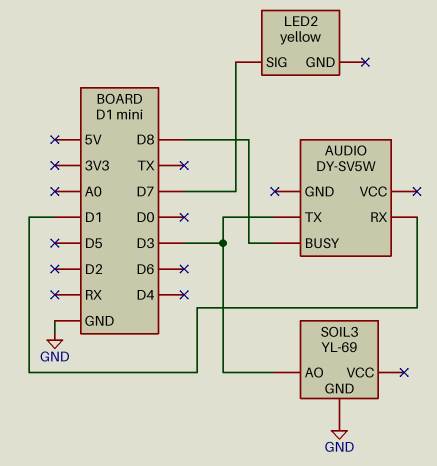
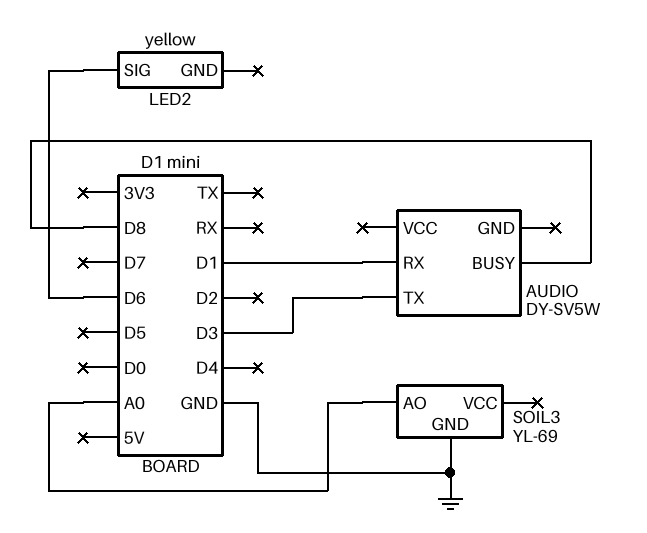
LED2 pin SIG: D7 -> D6
SOIL3 pin AO: D3 -> A0

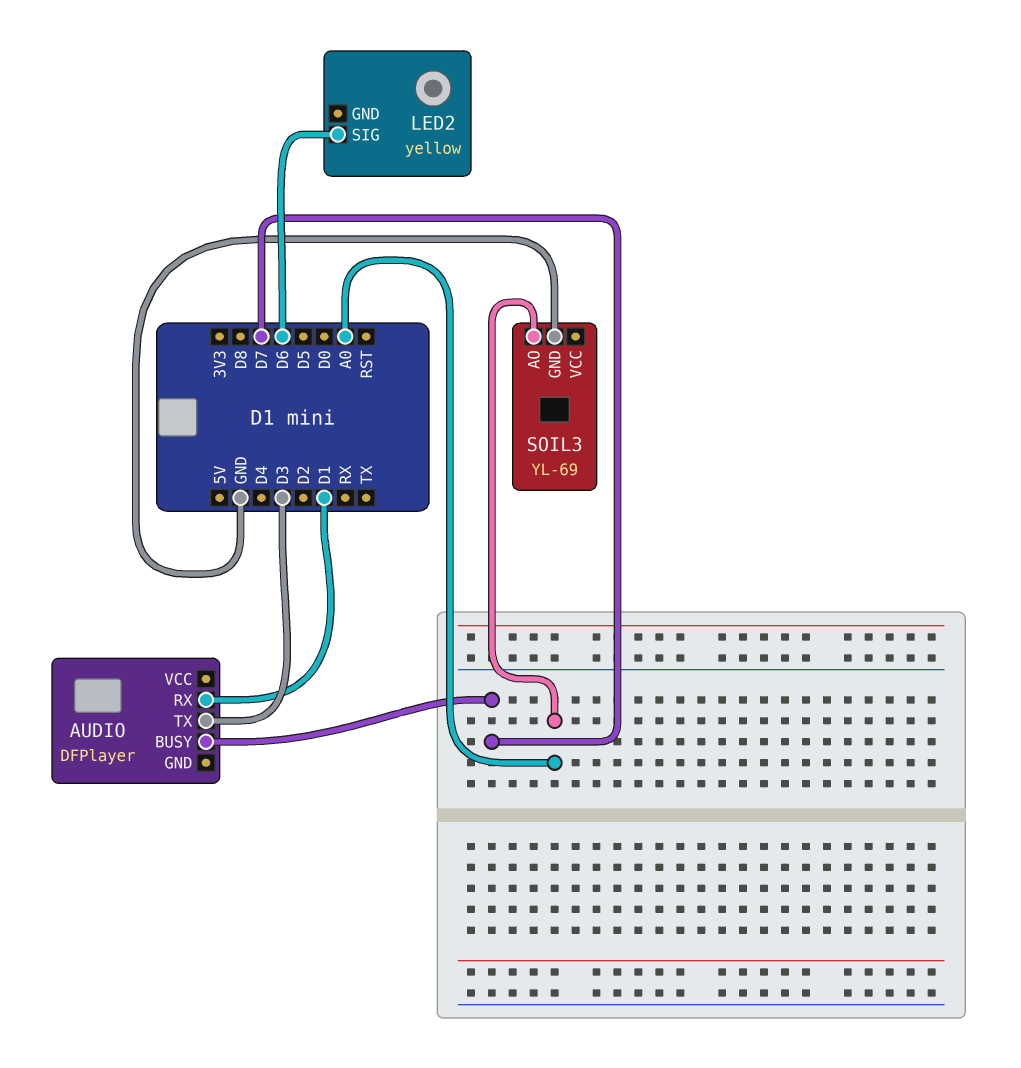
AUDIO: DY-SV5W -> DFPlayer
AUDIO pin BUSY: D8 -> D7

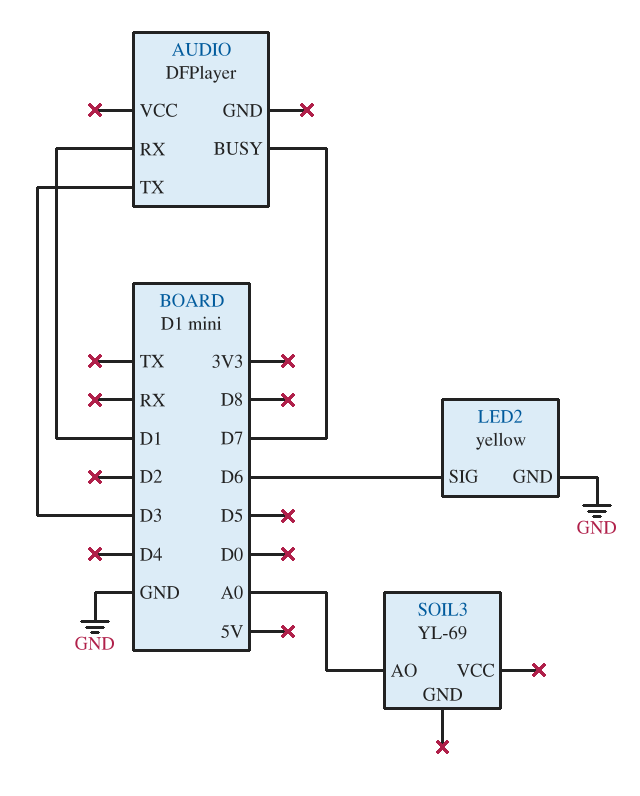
LED2 pin GND: none -> GND
SOIL3 pin GND: GND -> none

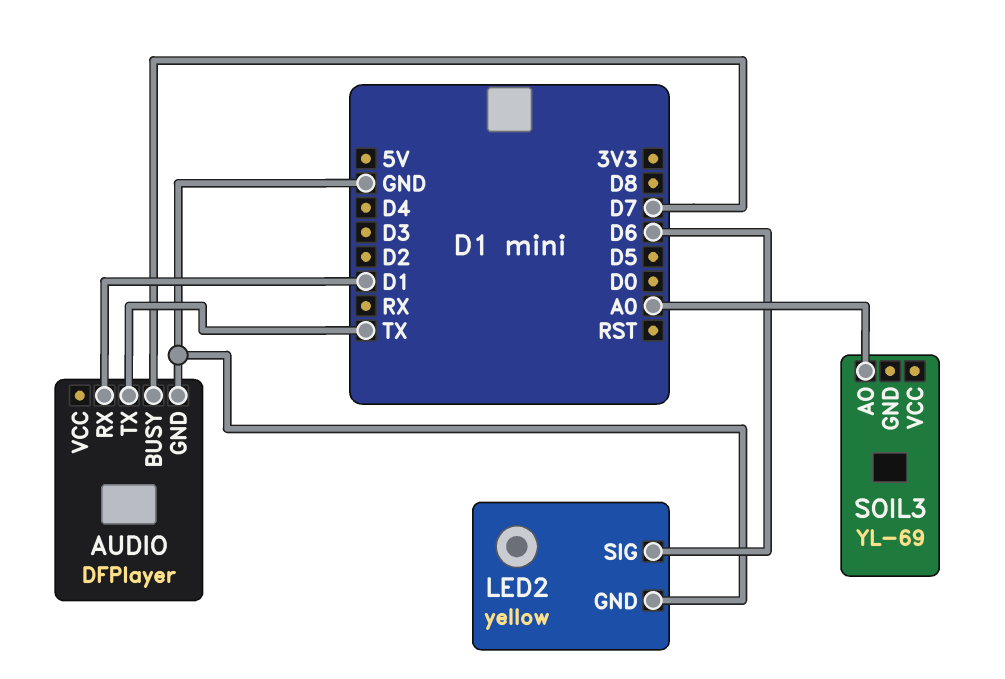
AUDIO pin GND: none -> GND
AUDIO pin TX: D3 -> TX

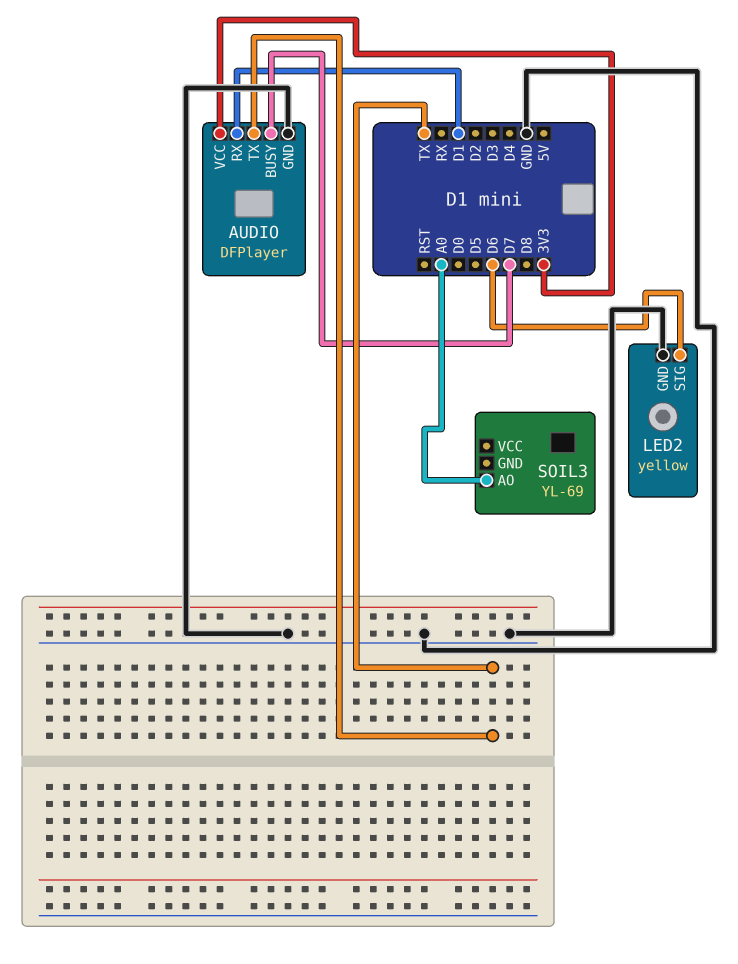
AUDIO pin VCC: none -> 3V3

